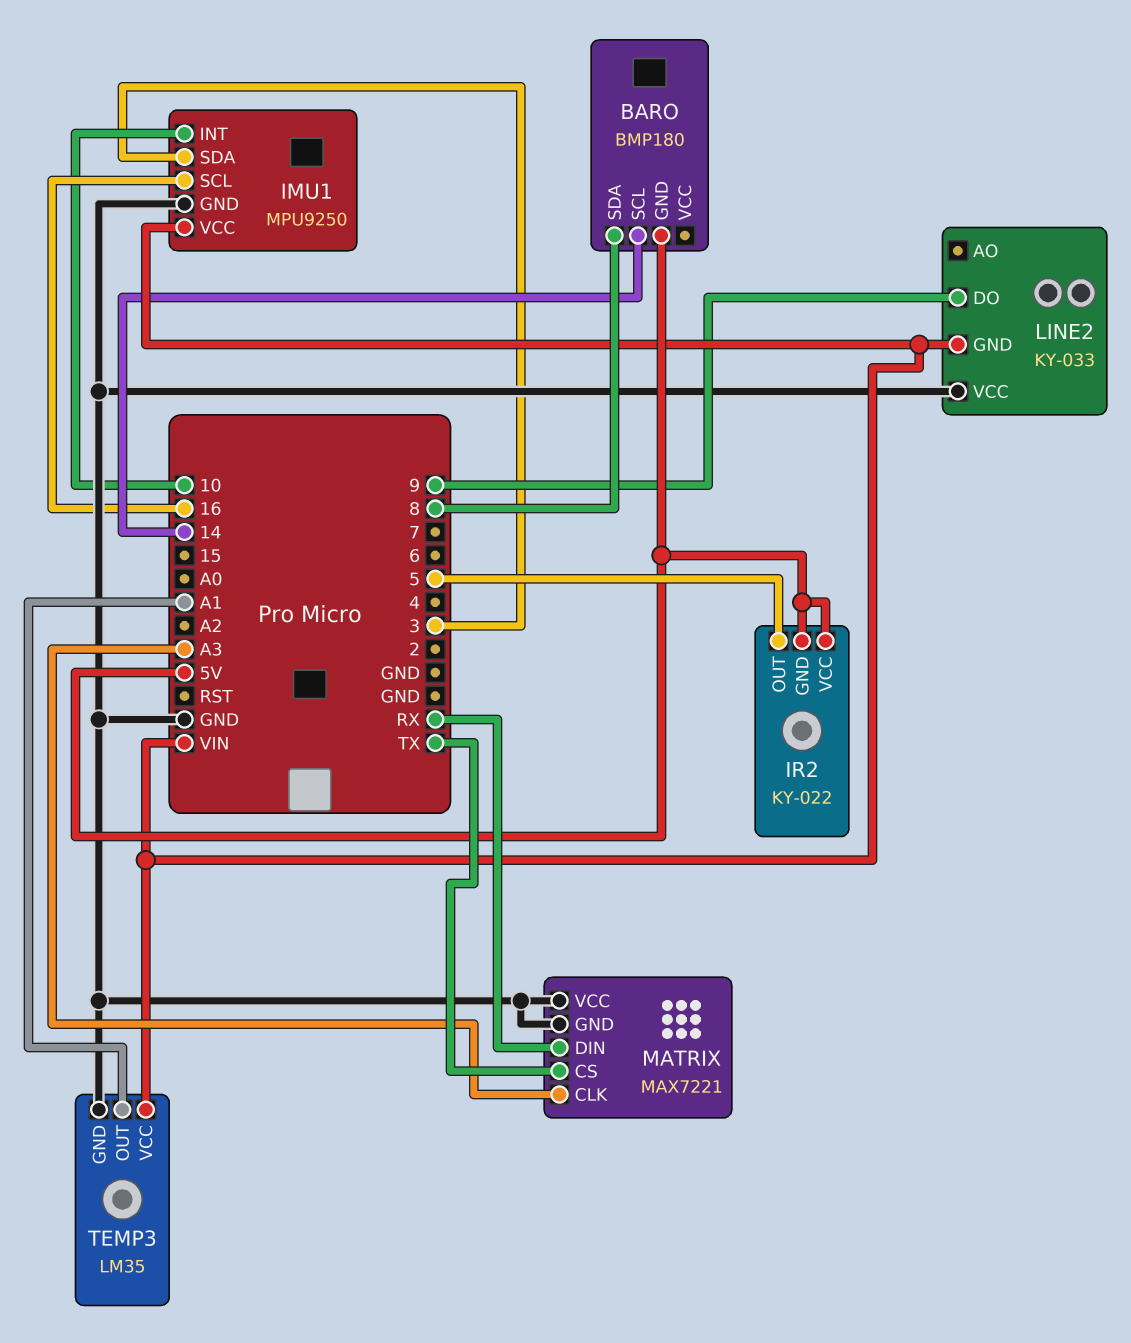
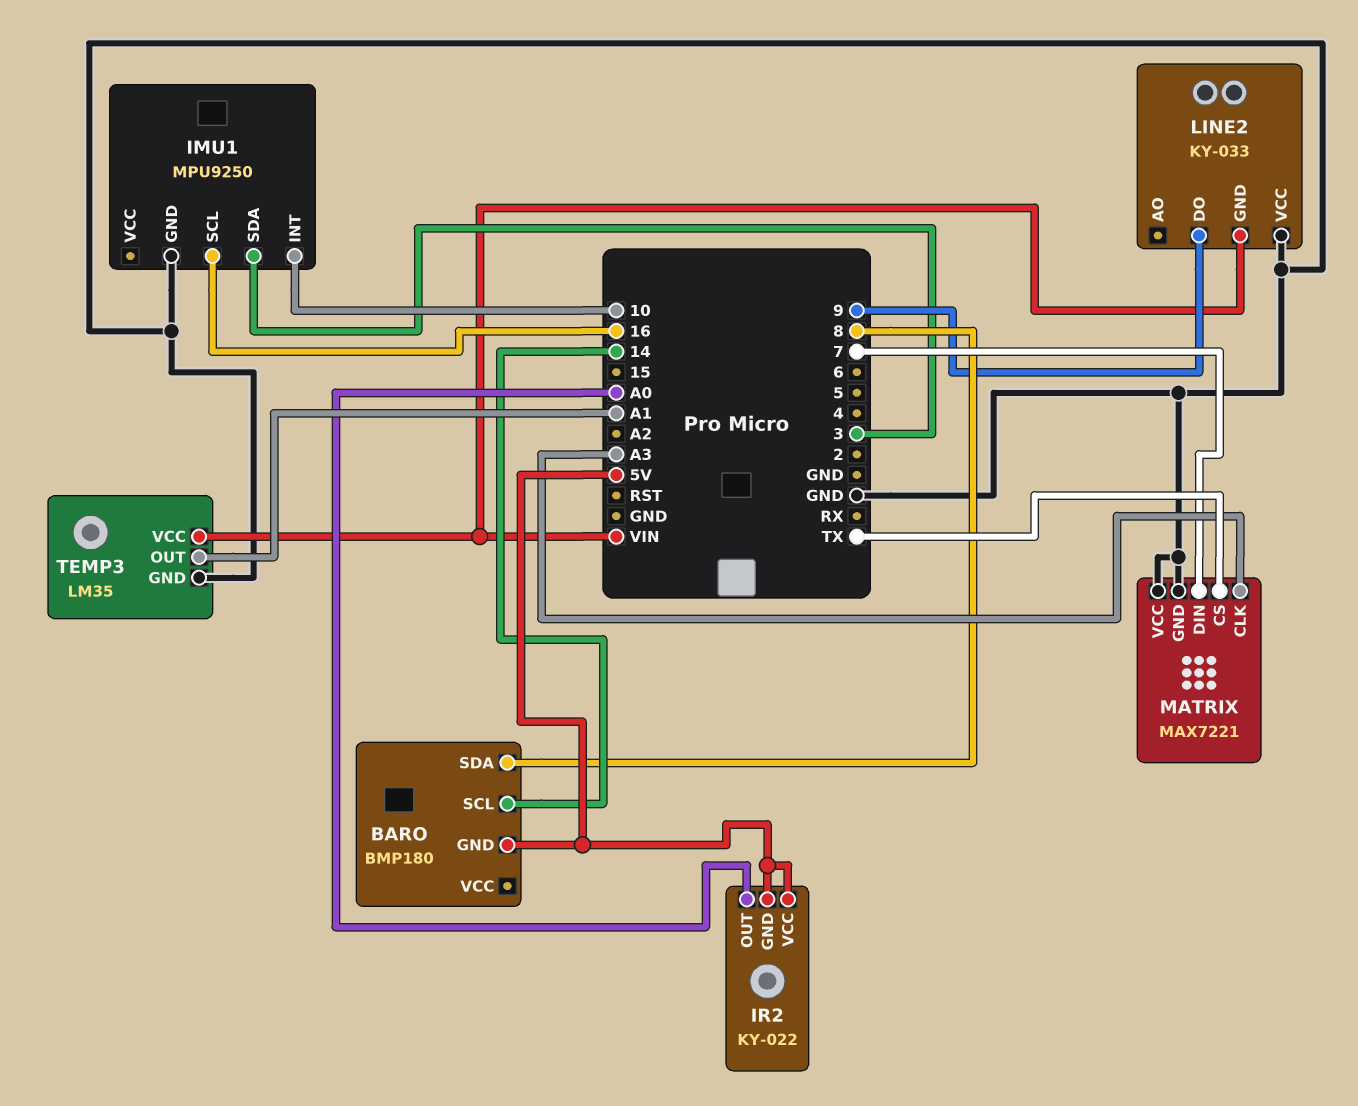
IMU1 pin VCC: VIN -> none
IR2 pin OUT: 5 -> A0
MATRIX pin DIN: RX -> 7

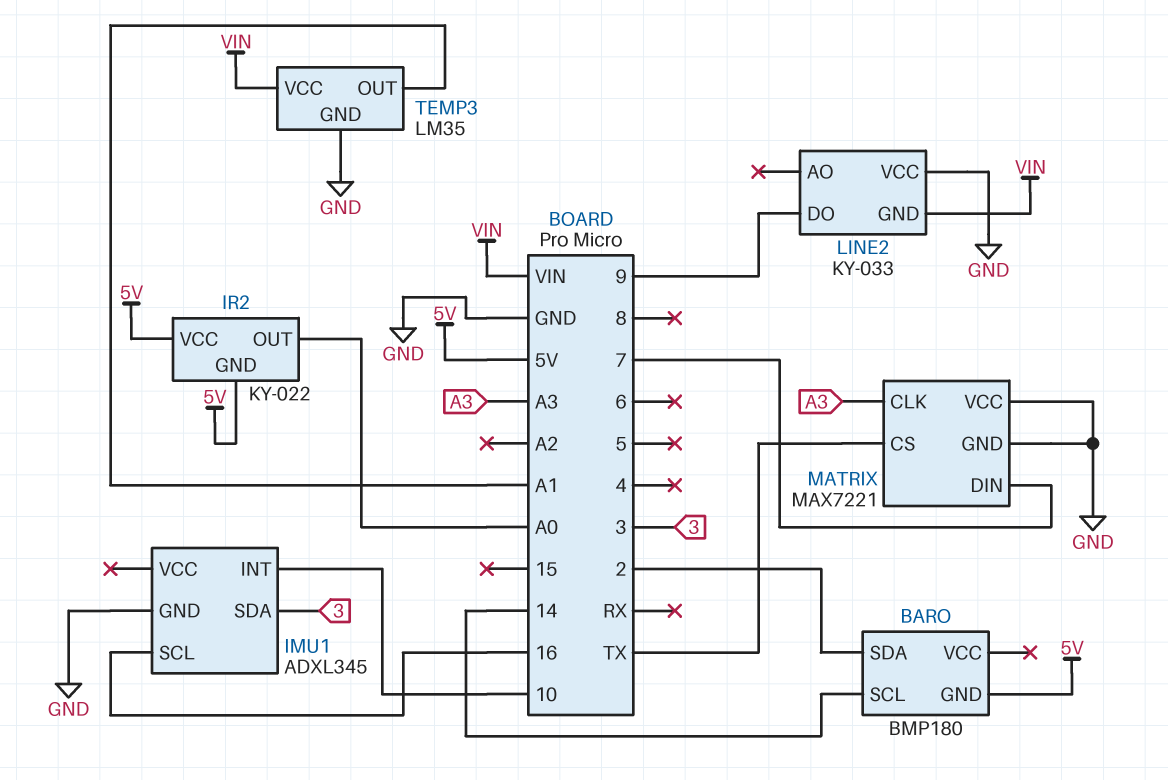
BARO pin SDA: 8 -> 2
IMU1: MPU9250 -> ADXL345

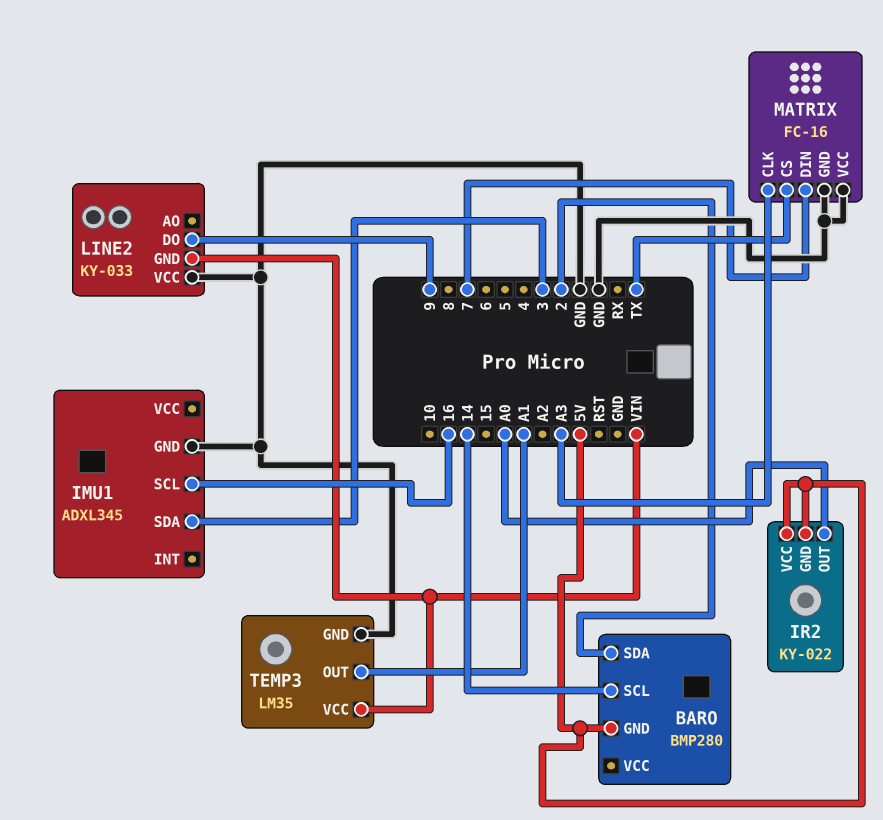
BARO: BMP180 -> BMP280
IMU1 pin INT: 10 -> none
MATRIX: MAX7221 -> FC-16

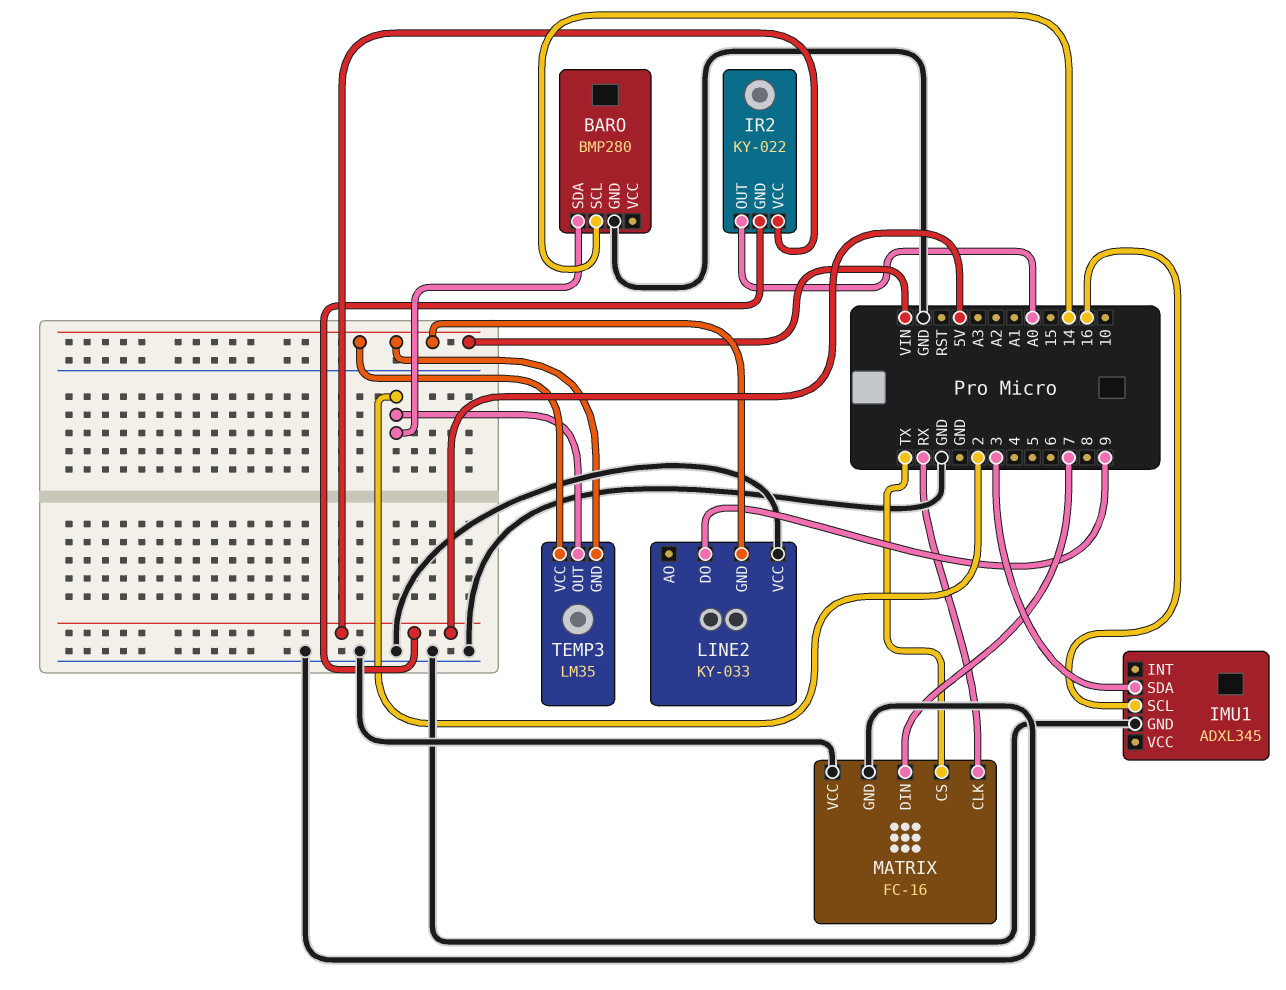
BARO pin GND: 5V -> GND
MATRIX pin CLK: A3 -> RX
TEMP3 pin GND: GND -> VIN
TEMP3 pin OUT: A1 -> 2

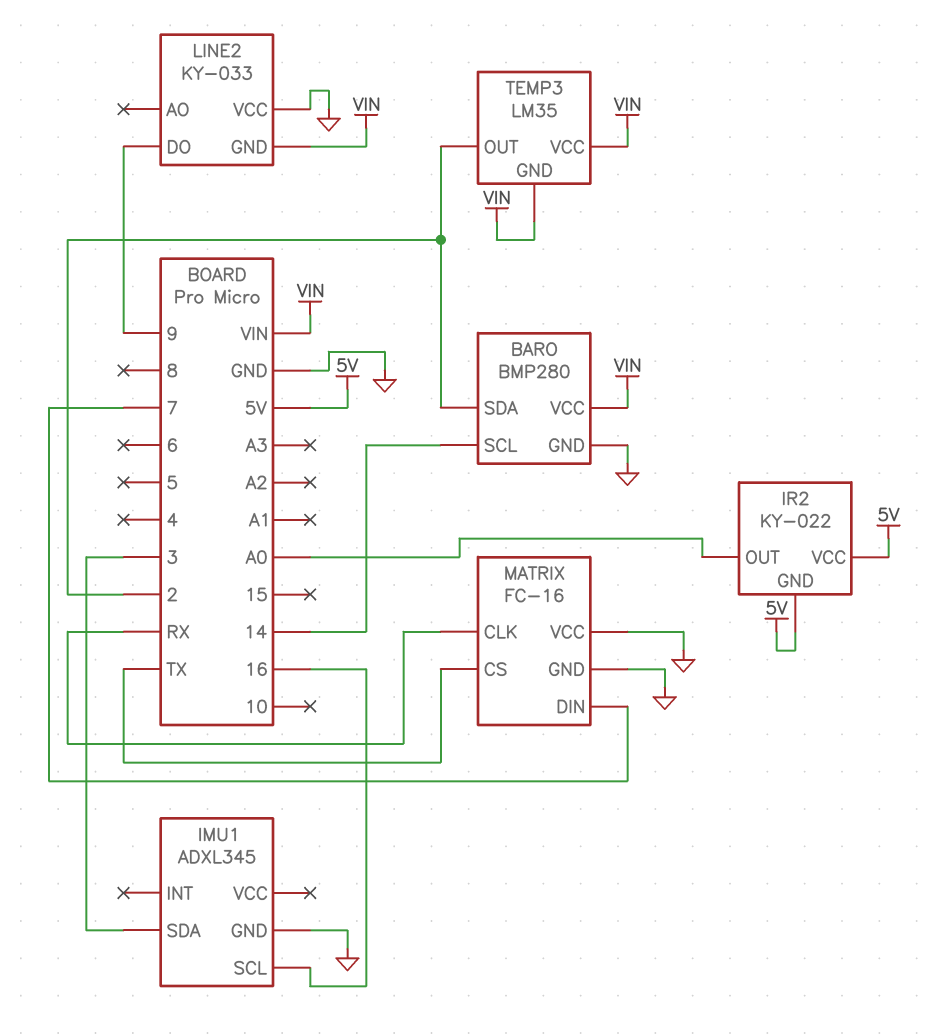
BARO pin VCC: none -> VIN

